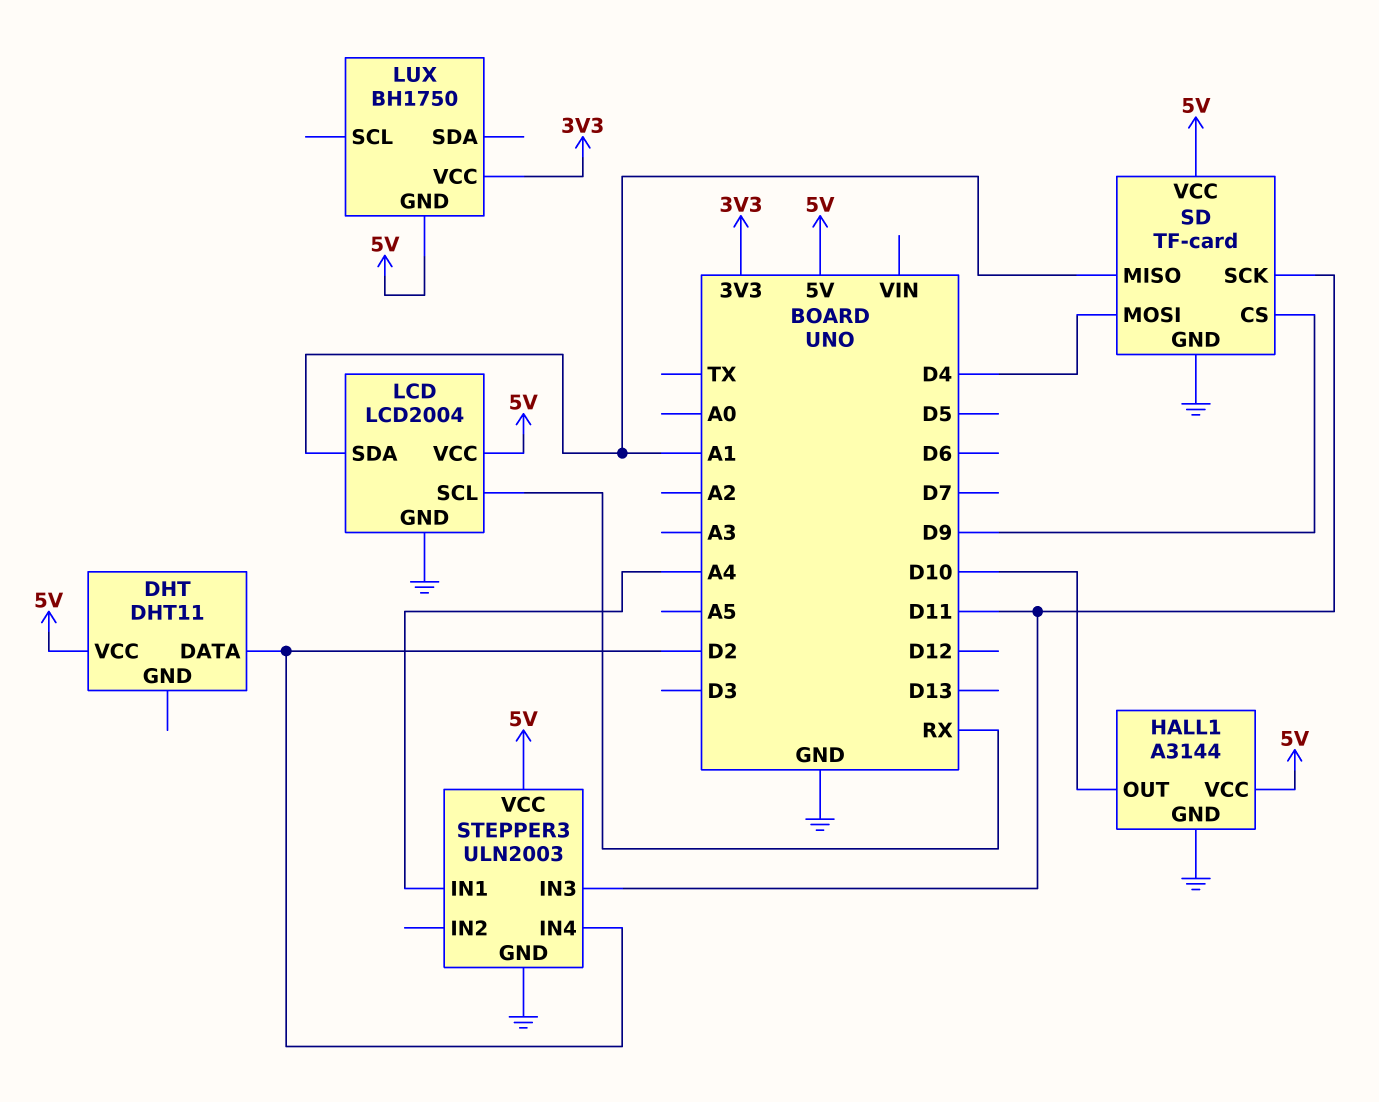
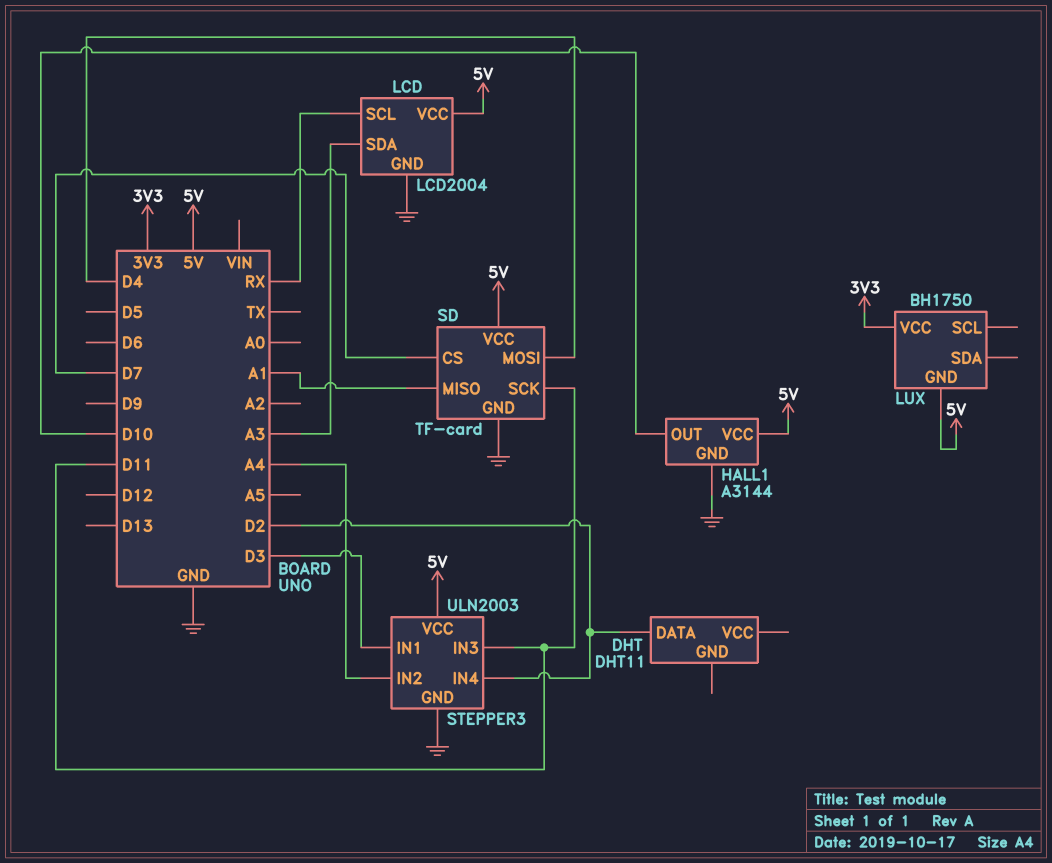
DHT pin VCC: 5V -> none
LCD pin SDA: A1 -> A3
SD pin CS: D9 -> D7
STEPPER3 pin IN1: A4 -> D3
STEPPER3 pin IN2: none -> A4

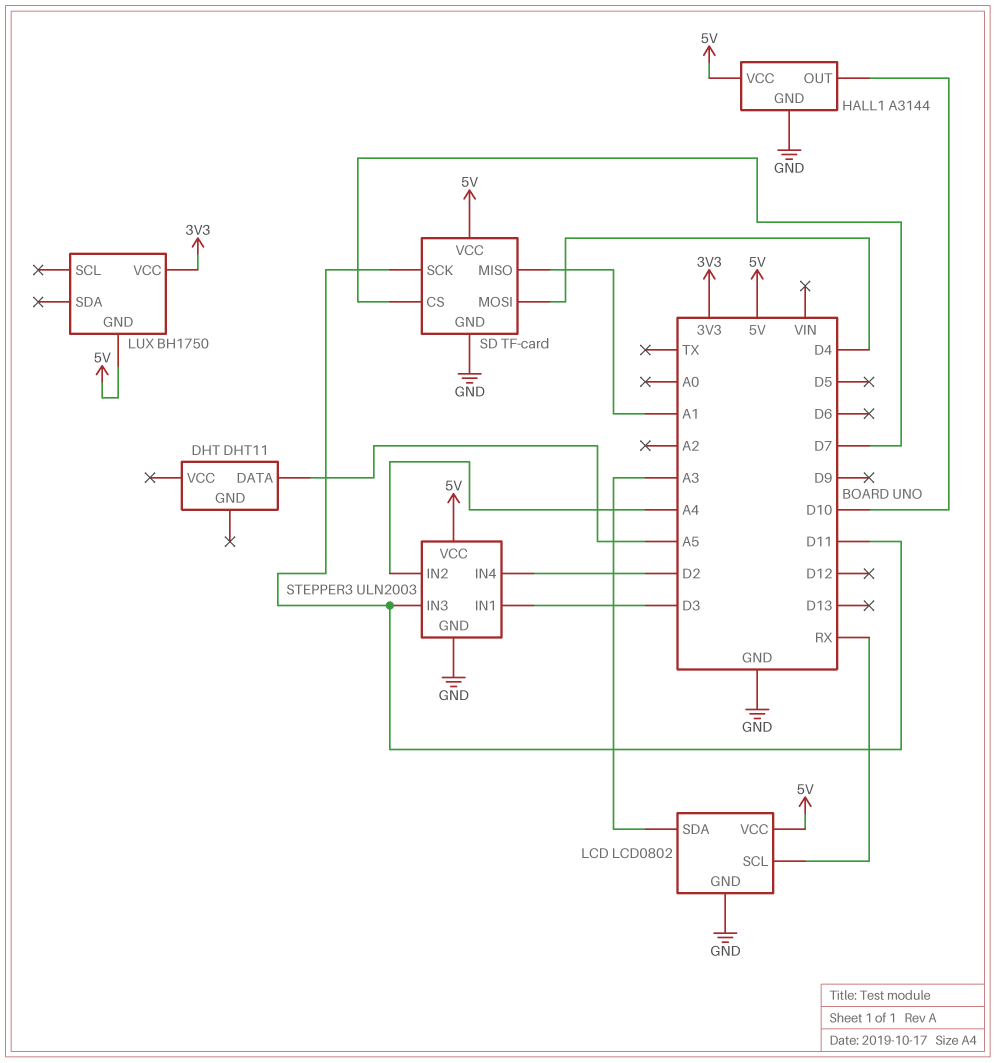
DHT pin DATA: D2 -> A5
LCD: LCD2004 -> LCD0802

